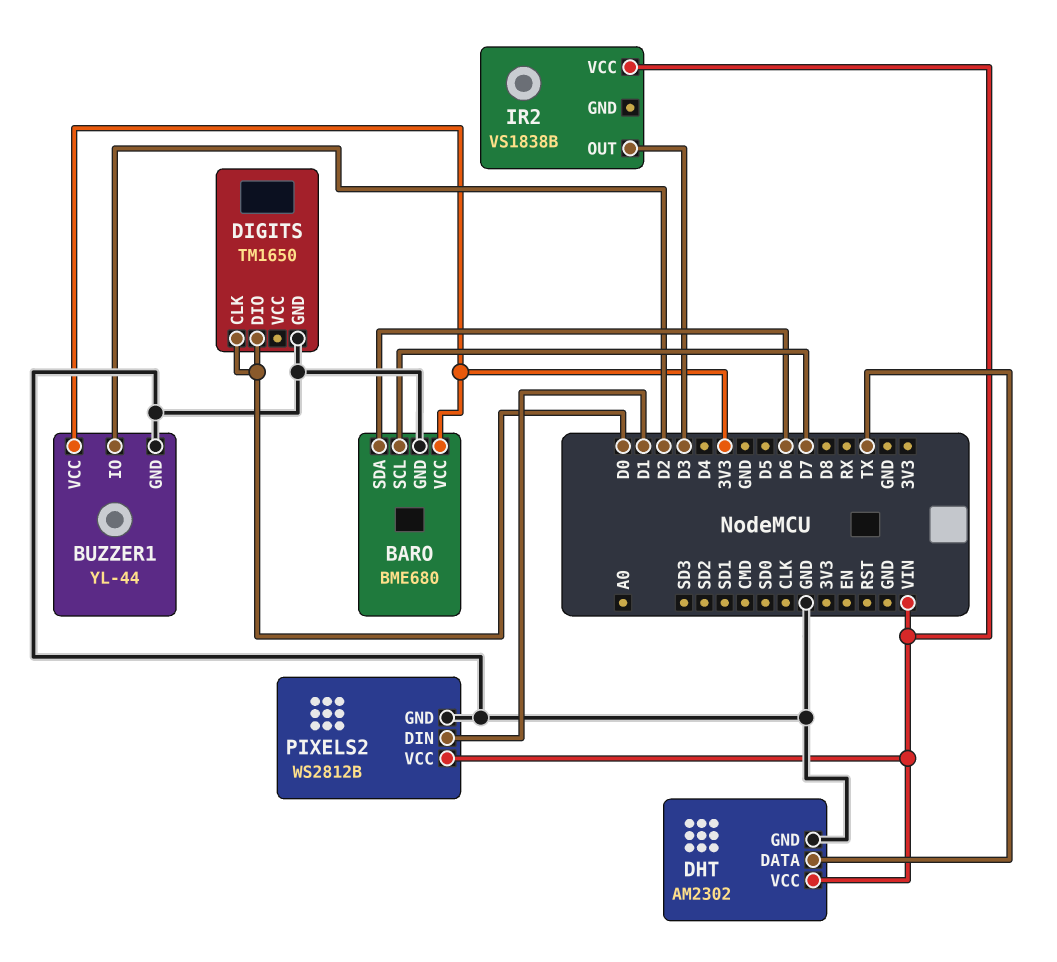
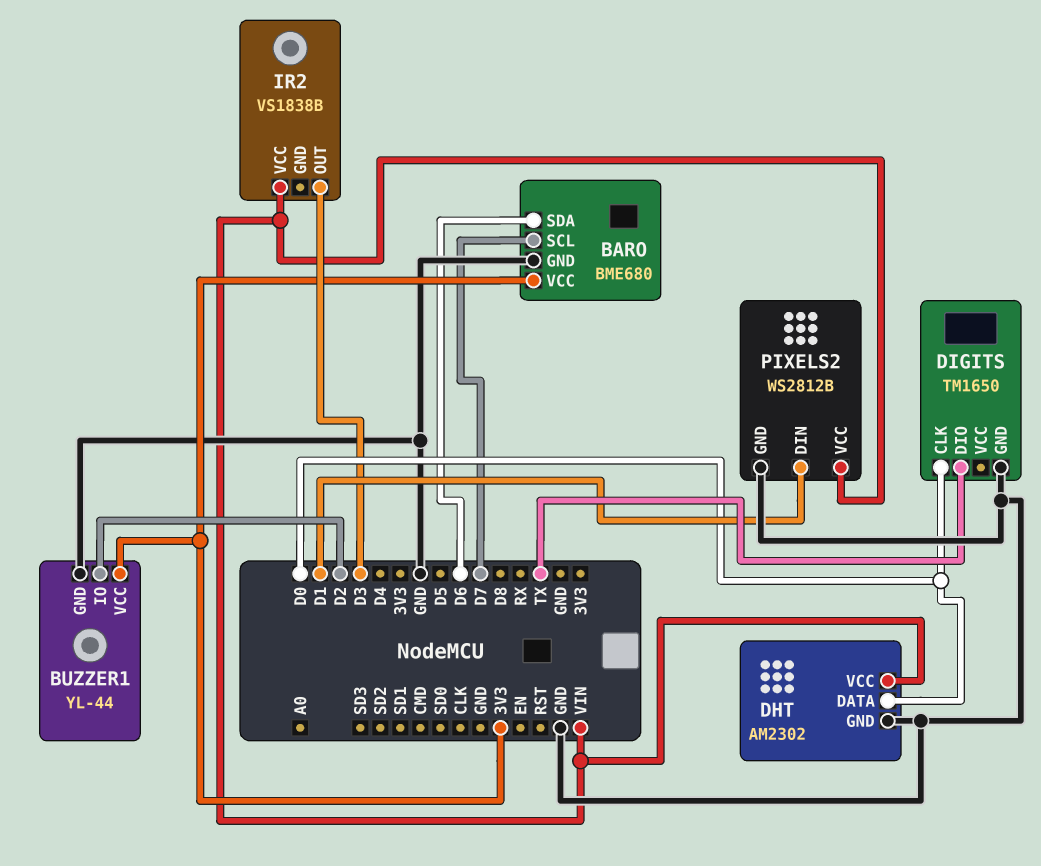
DHT pin DATA: TX -> D0
DIGITS pin DIO: D0 -> TX

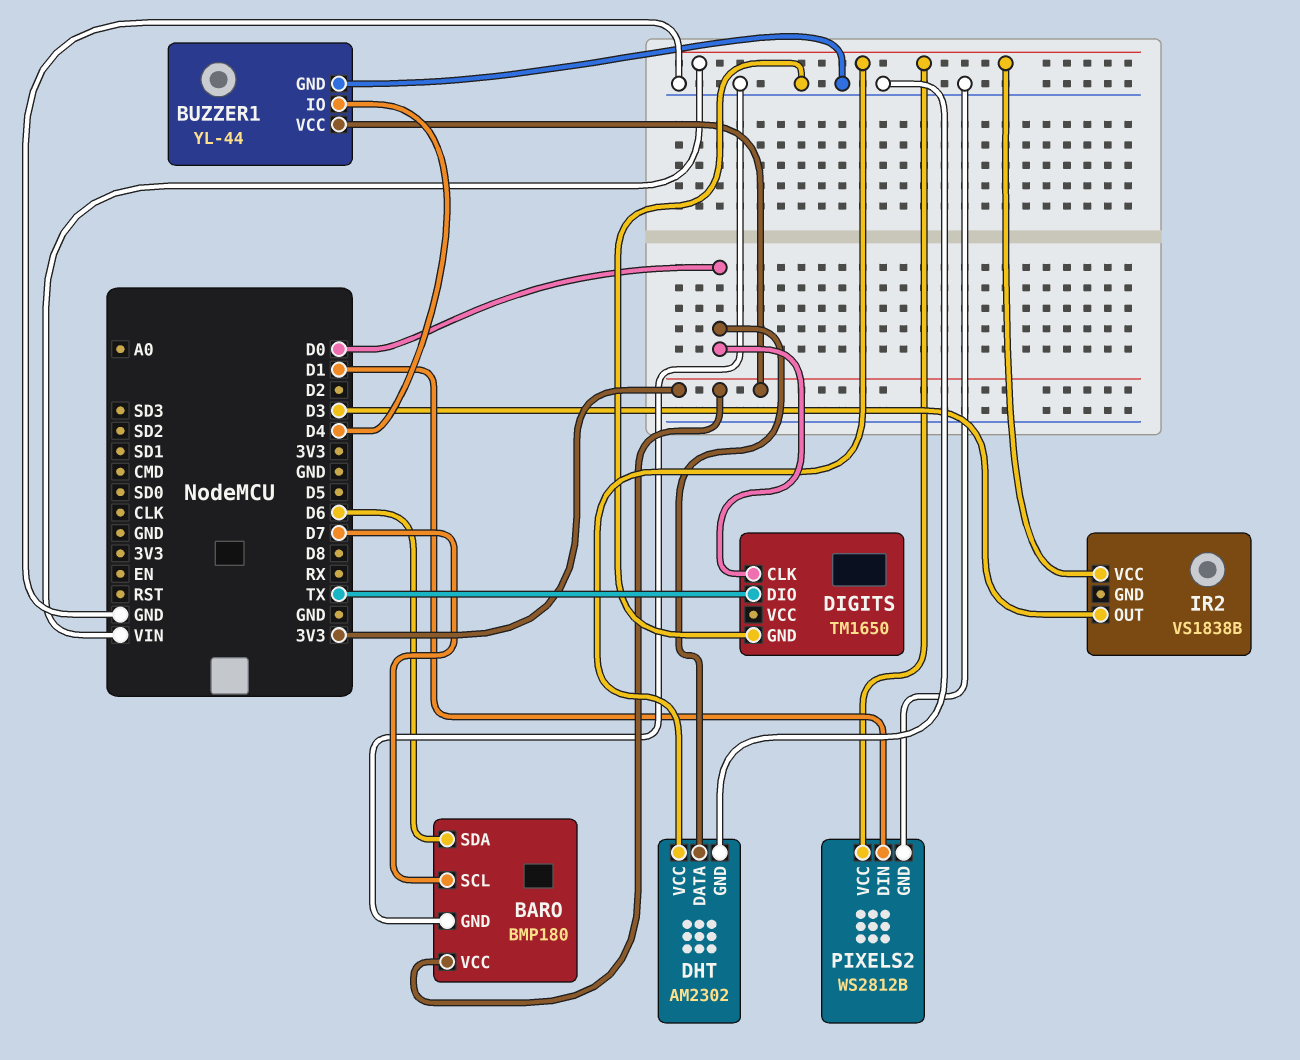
BARO: BME680 -> BMP180
BUZZER1 pin IO: D2 -> D4

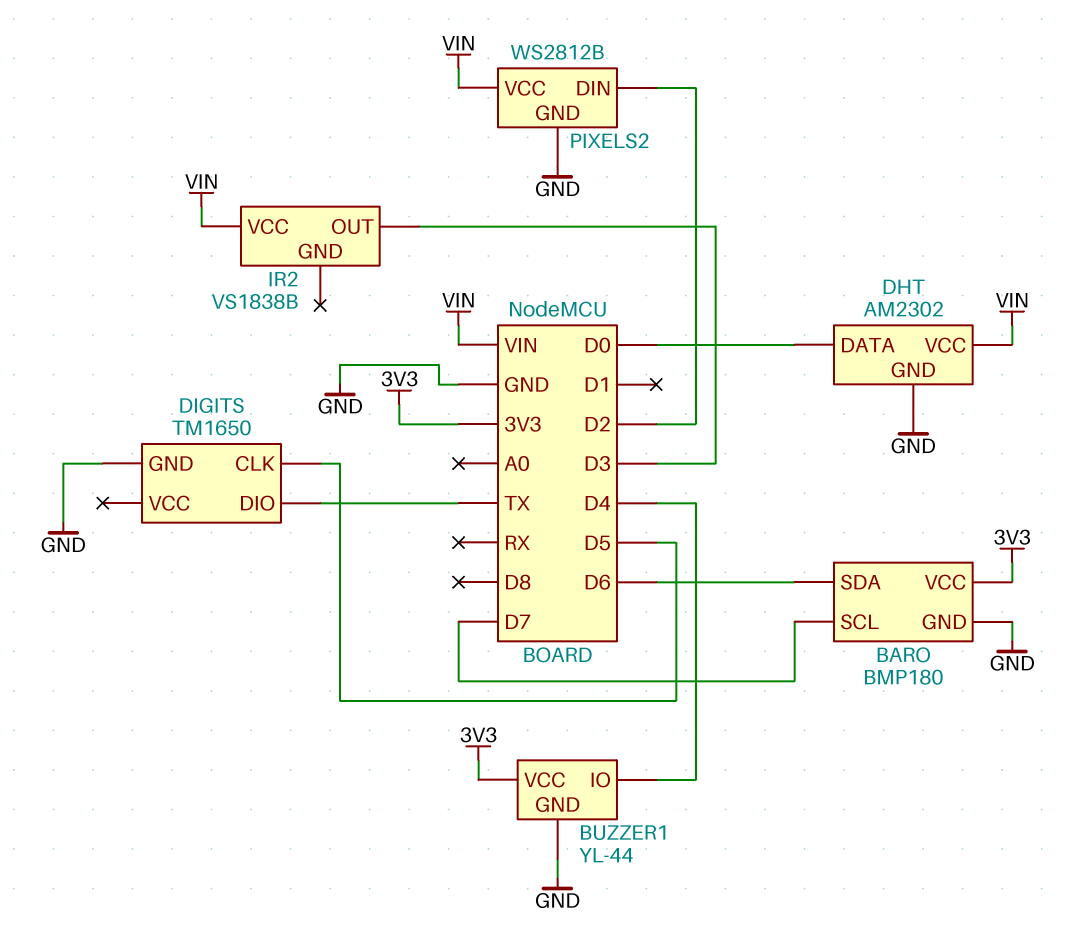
DIGITS pin CLK: D0 -> D5
PIXELS2 pin DIN: D1 -> D2

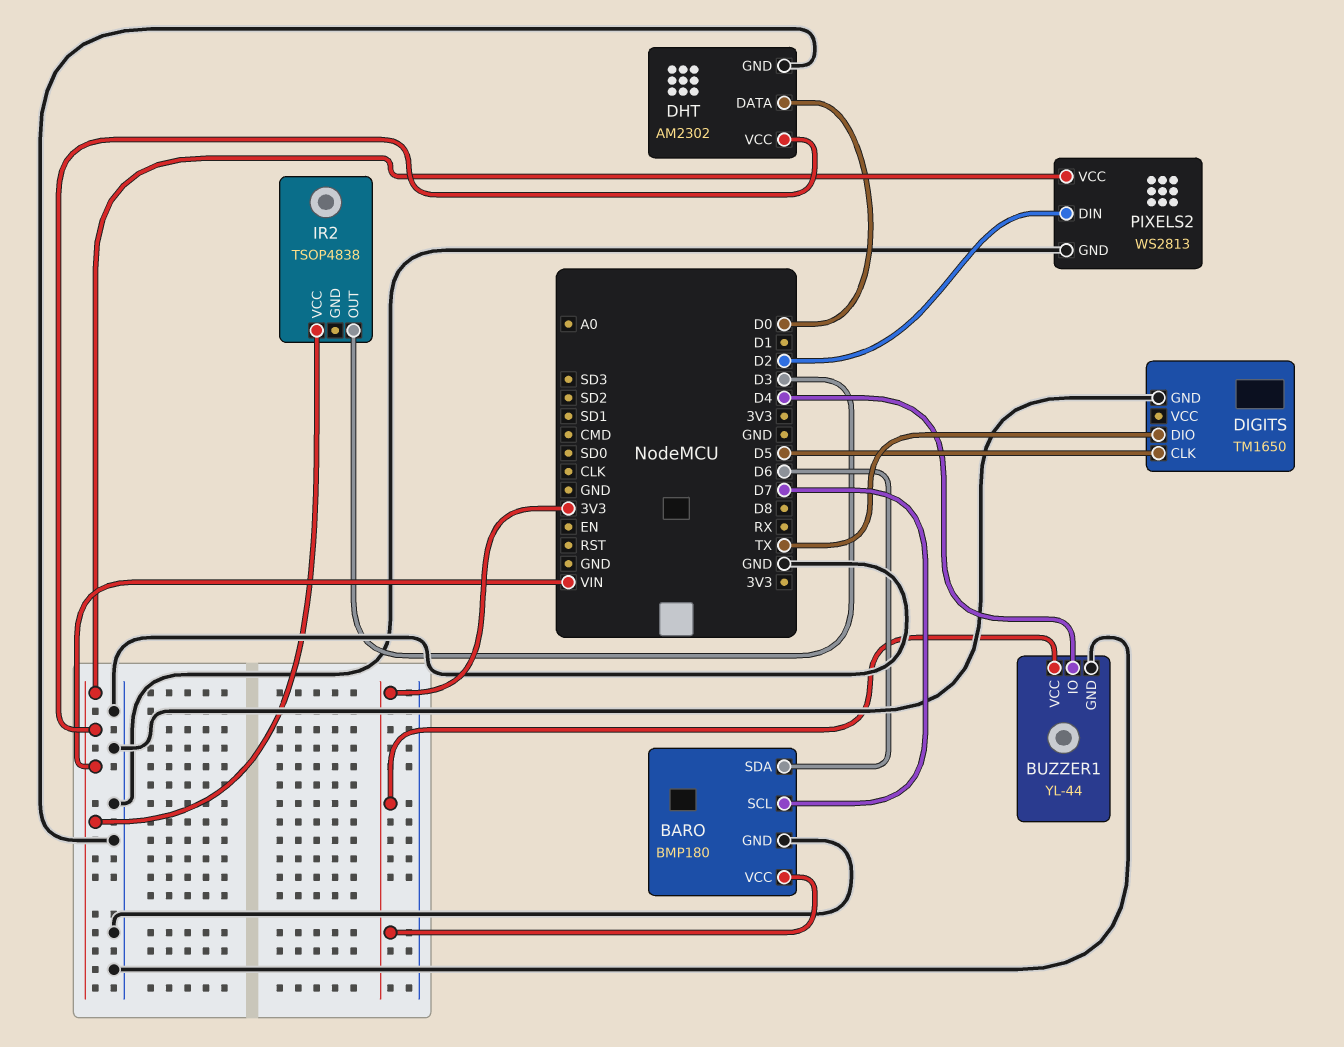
IR2: VS1838B -> TSOP4838
PIXELS2: WS2812B -> WS2813

